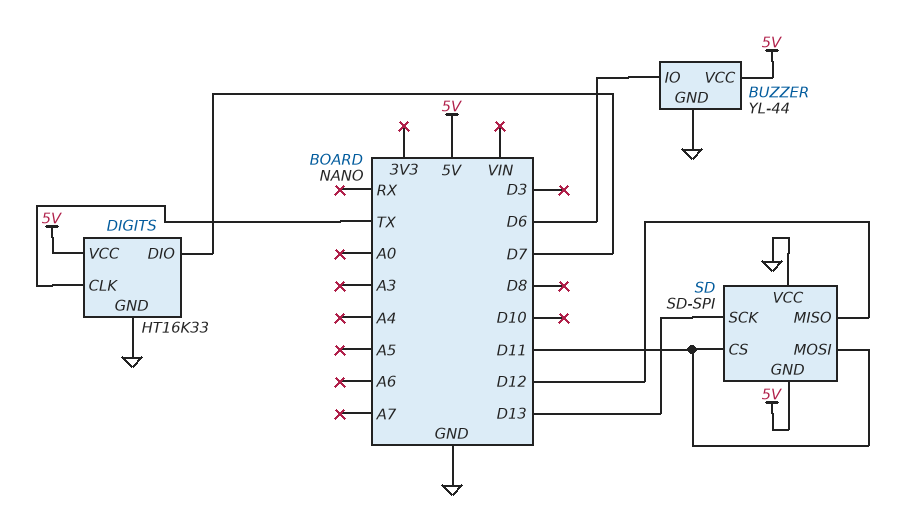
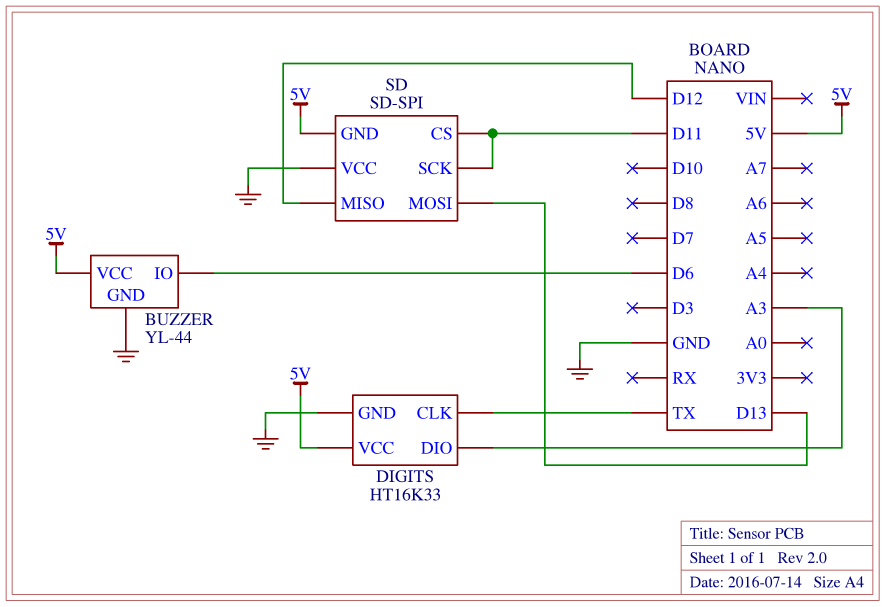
DIGITS pin DIO: D7 -> A3
SD pin MOSI: D11 -> D13
SD pin SCK: D13 -> D11

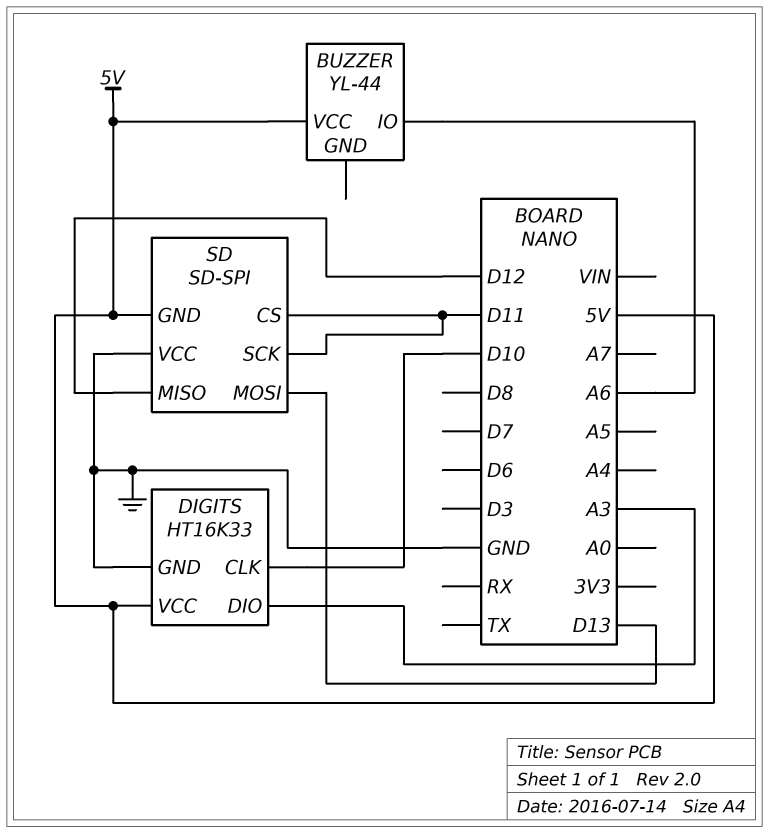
BUZZER pin GND: GND -> none
BUZZER pin IO: D6 -> A6
DIGITS pin CLK: TX -> D10

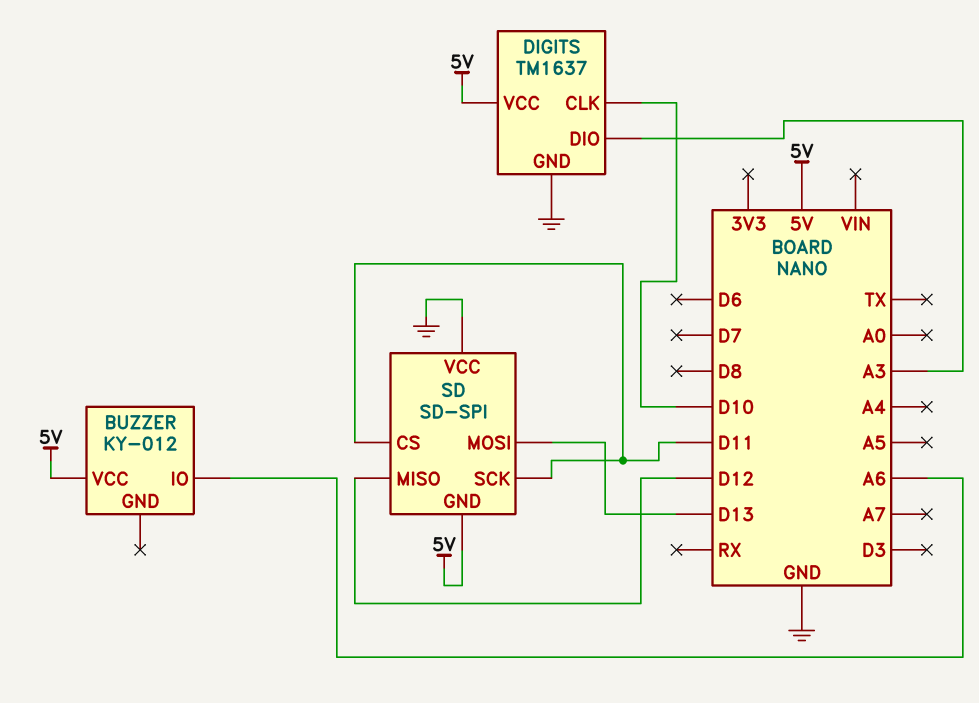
BUZZER: YL-44 -> KY-012
DIGITS: HT16K33 -> TM1637

